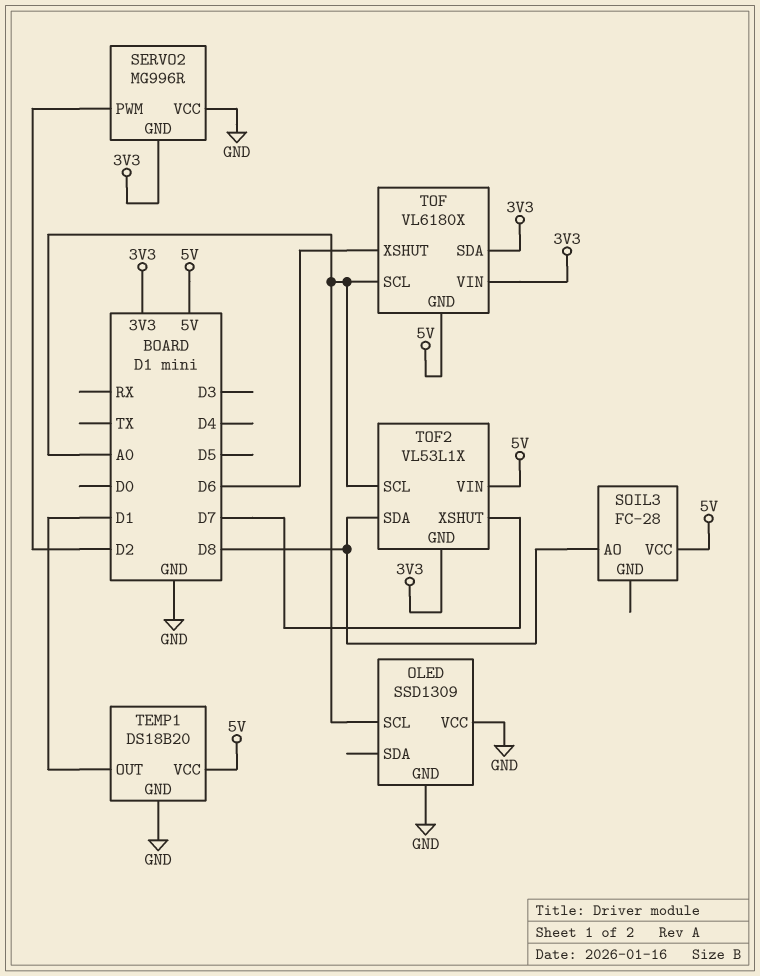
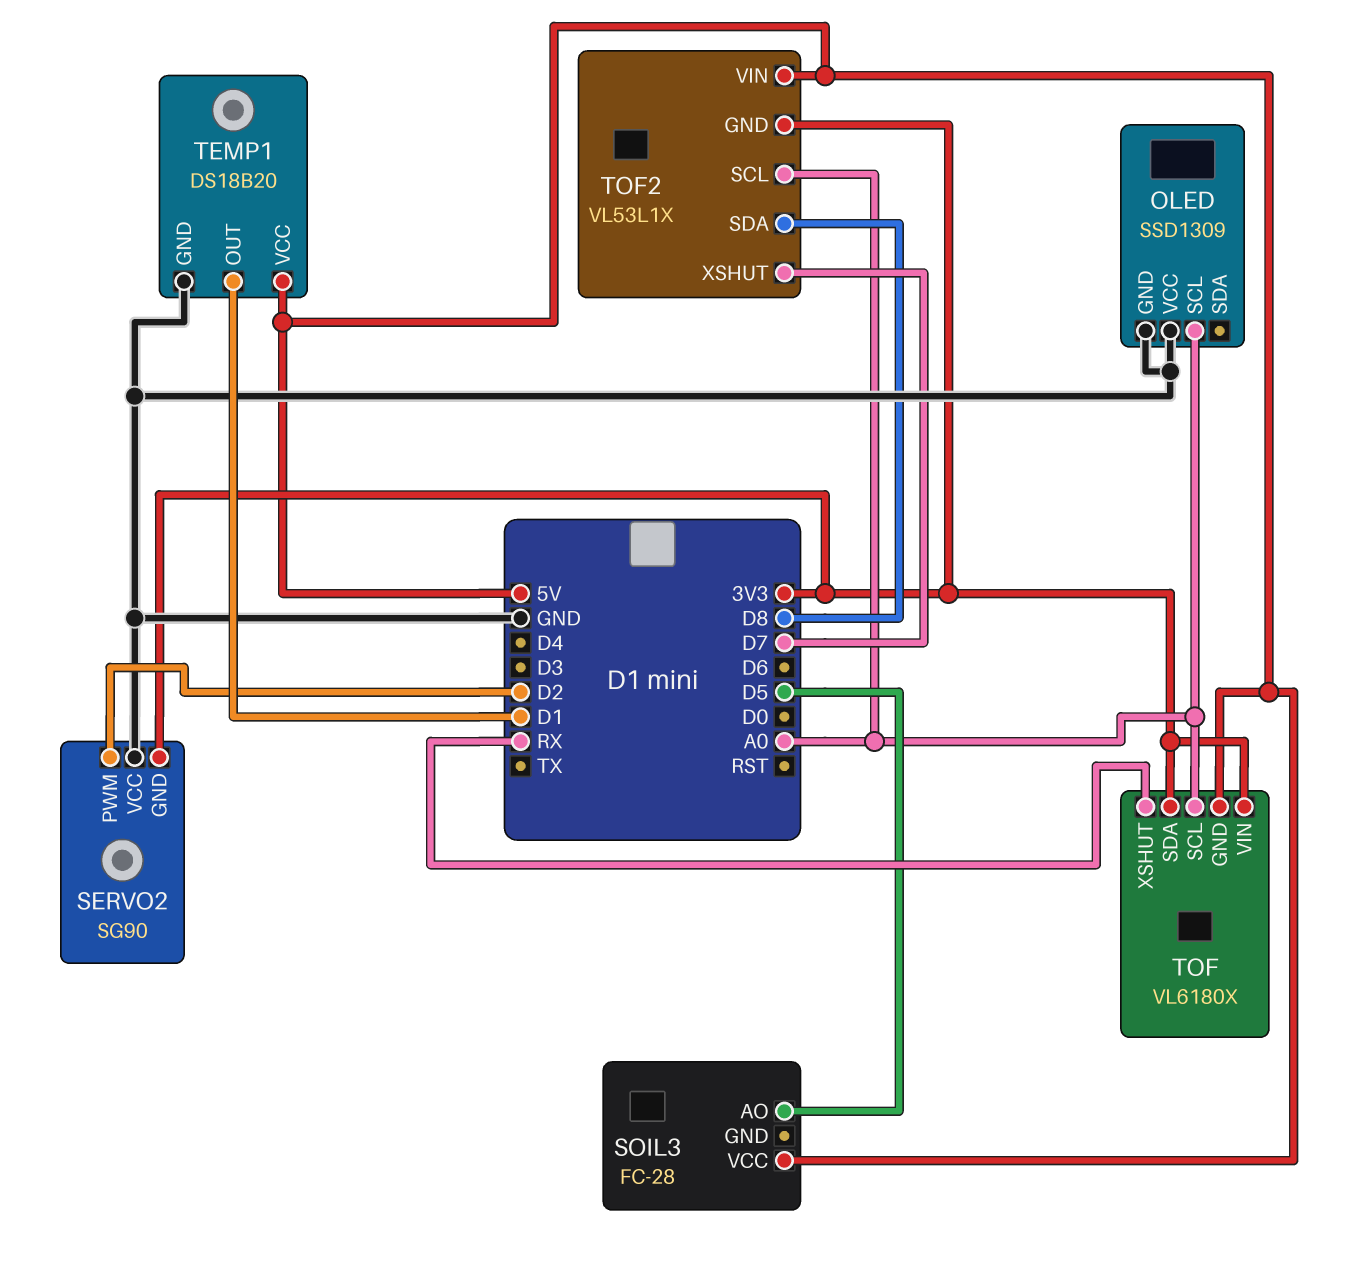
SERVO2: MG996R -> SG90
SOIL3 pin AO: D8 -> D5
TOF pin XSHUT: D6 -> RX

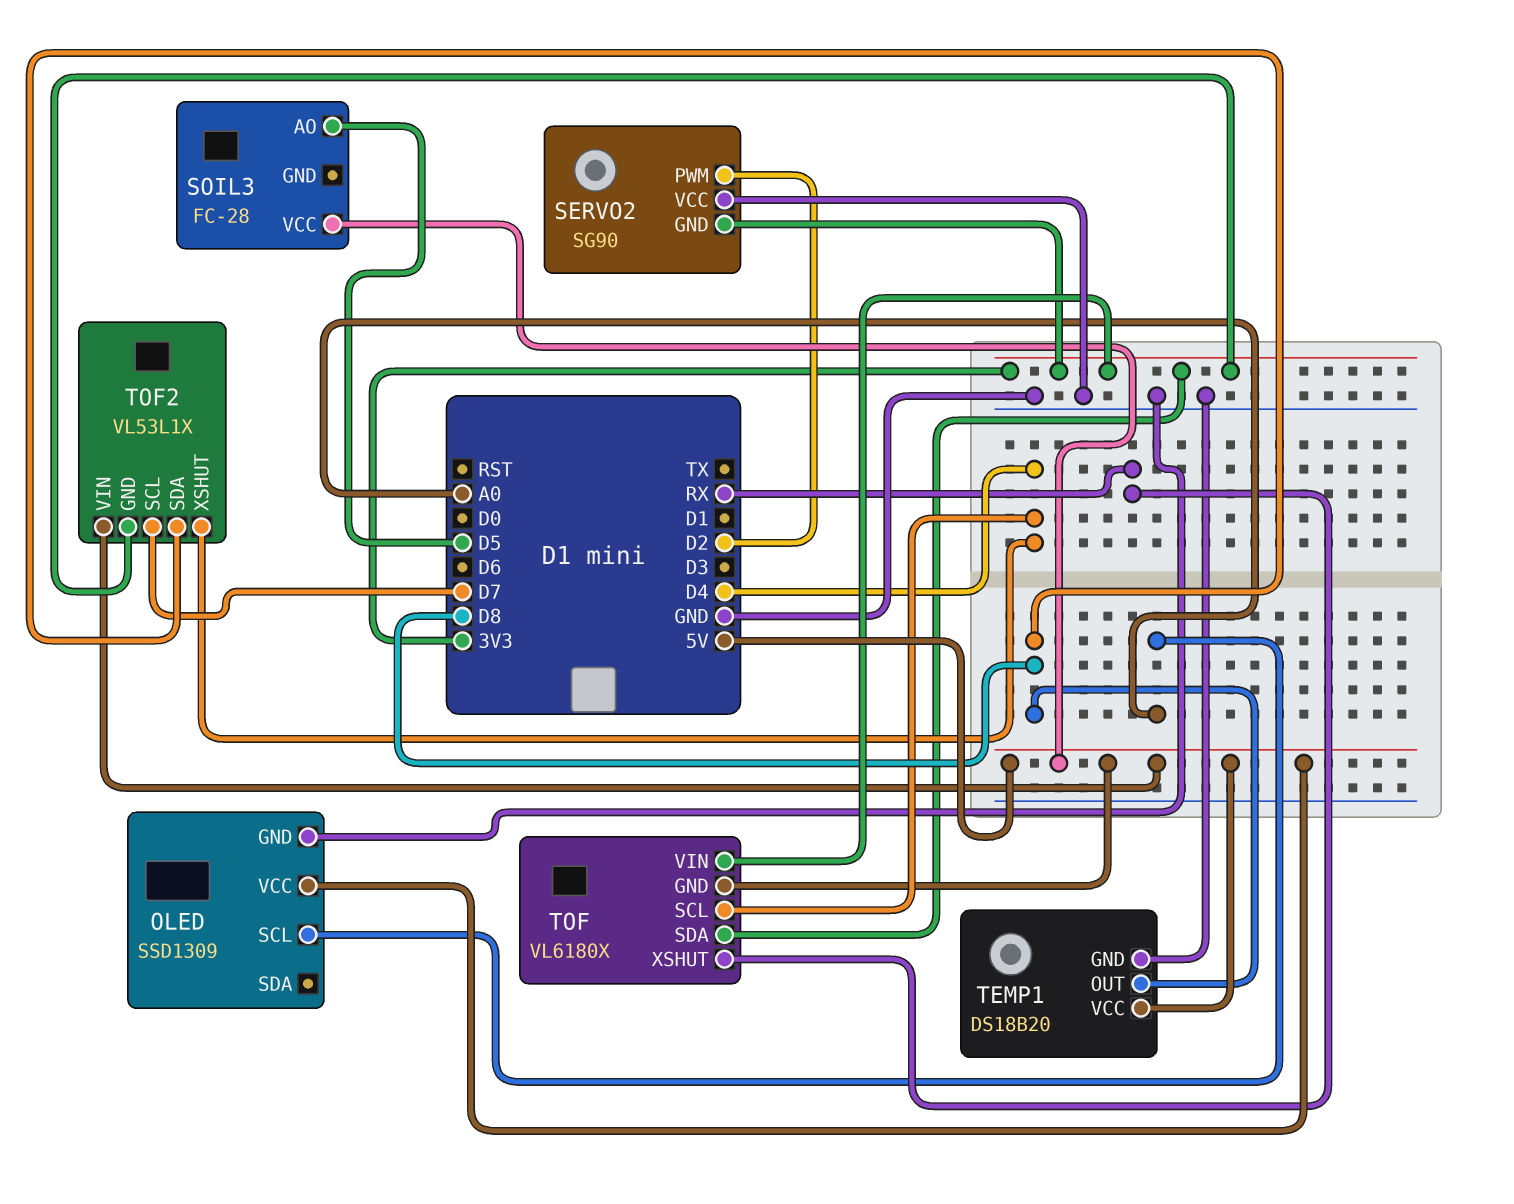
OLED pin VCC: GND -> 5V
TEMP1 pin OUT: D1 -> D8
TOF pin SCL: A0 -> D4
TOF2 pin SCL: A0 -> D7
TOF2 pin XSHUT: D7 -> D4

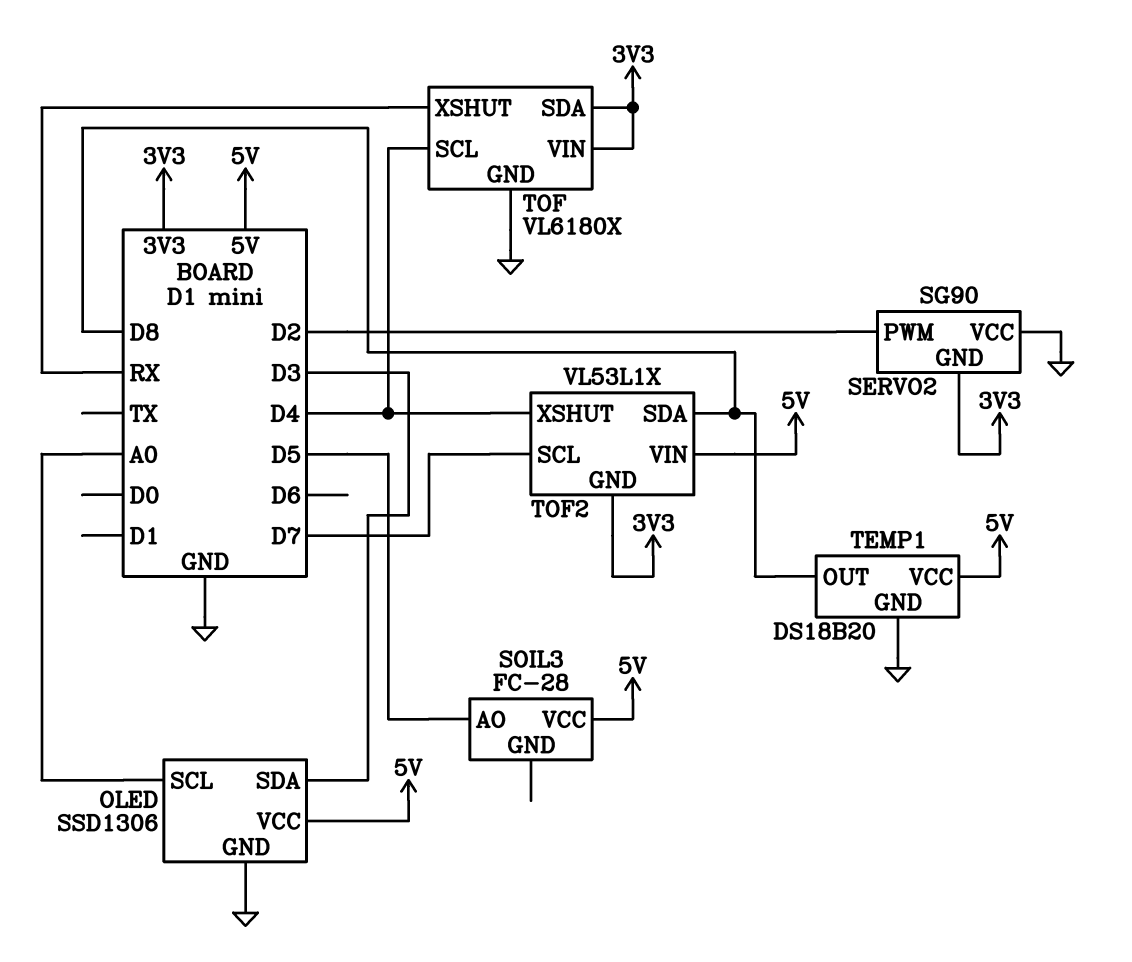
OLED: SSD1309 -> SSD1306
OLED pin SDA: none -> D3
TOF pin GND: 5V -> GND

